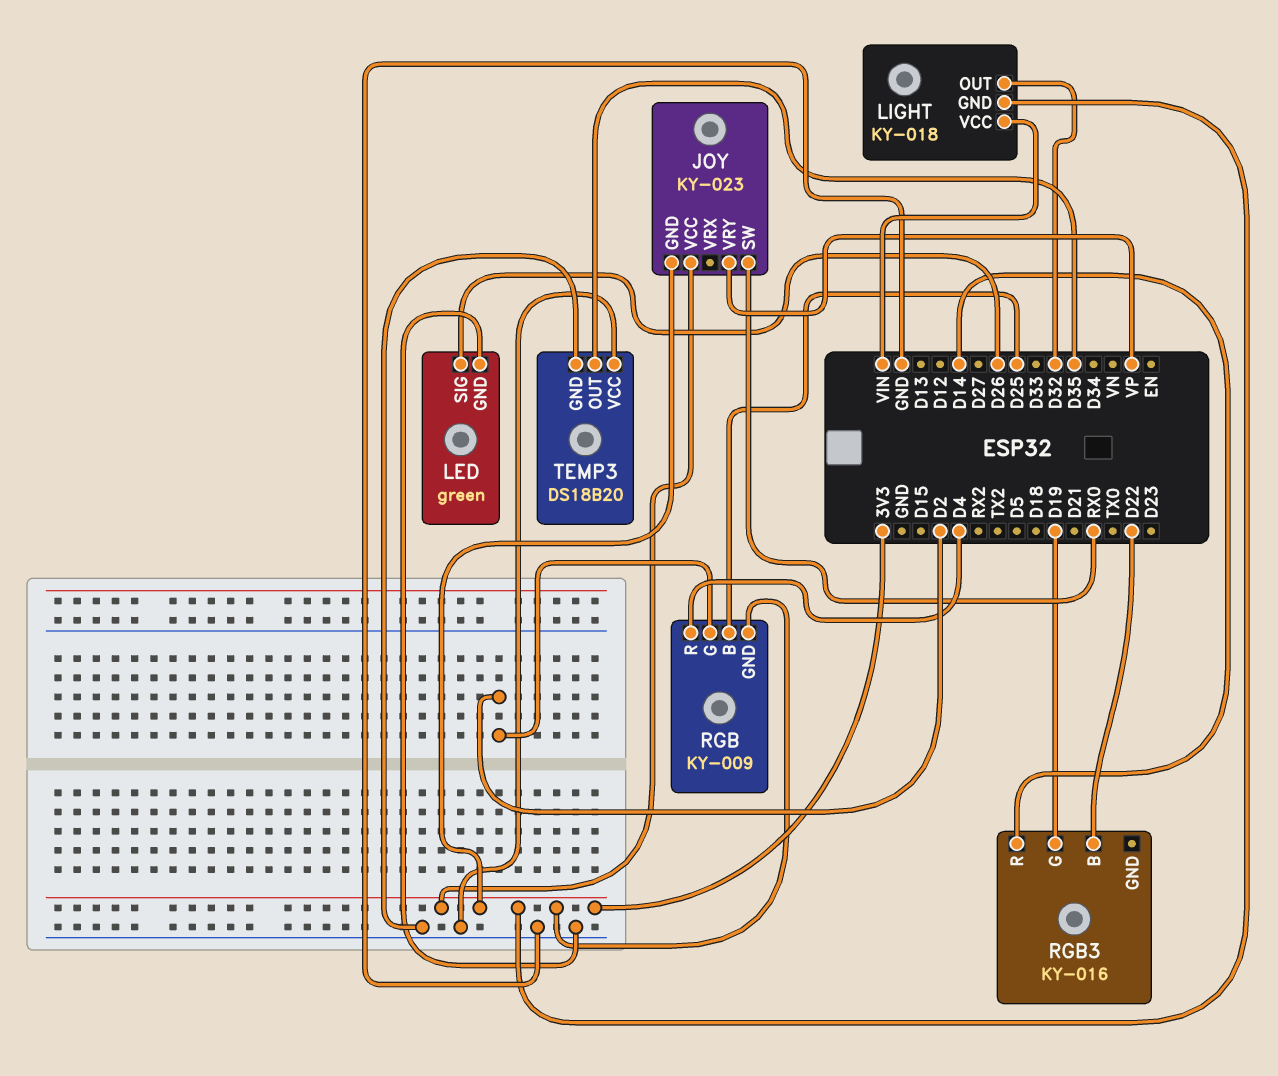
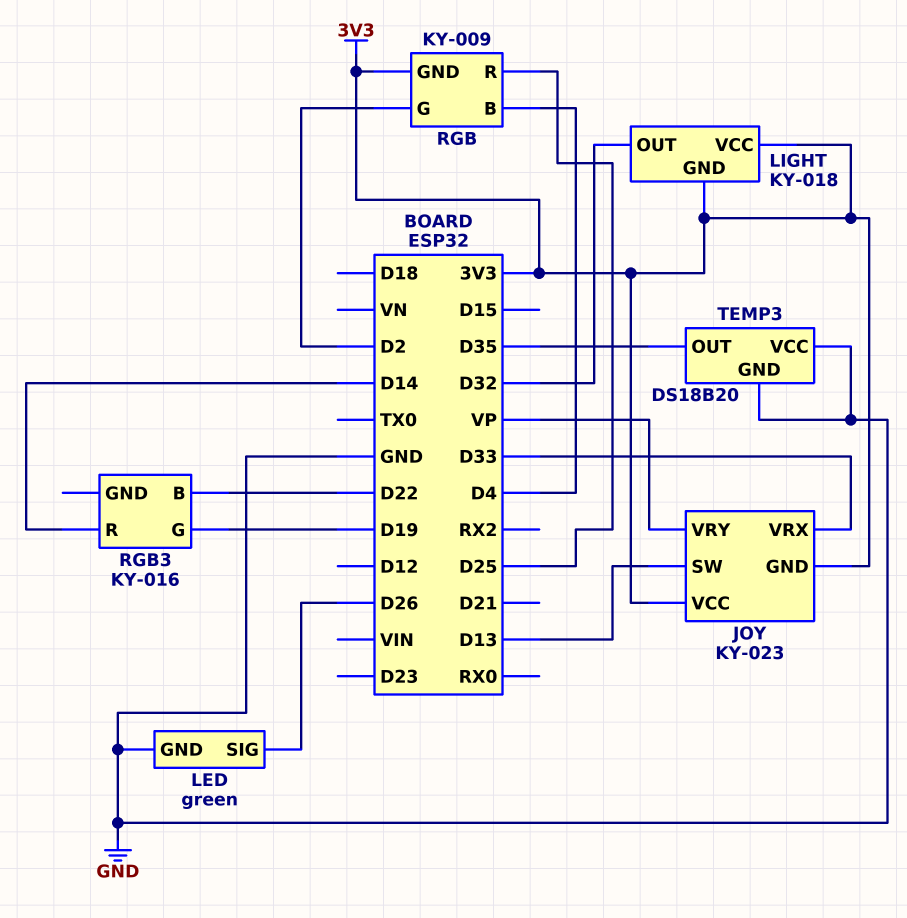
JOY pin SW: RX0 -> D13
JOY pin VRX: none -> D33
LIGHT pin VCC: VIN -> 3V3
RGB pin B: D25 -> D4
RGB pin R: D4 -> D25

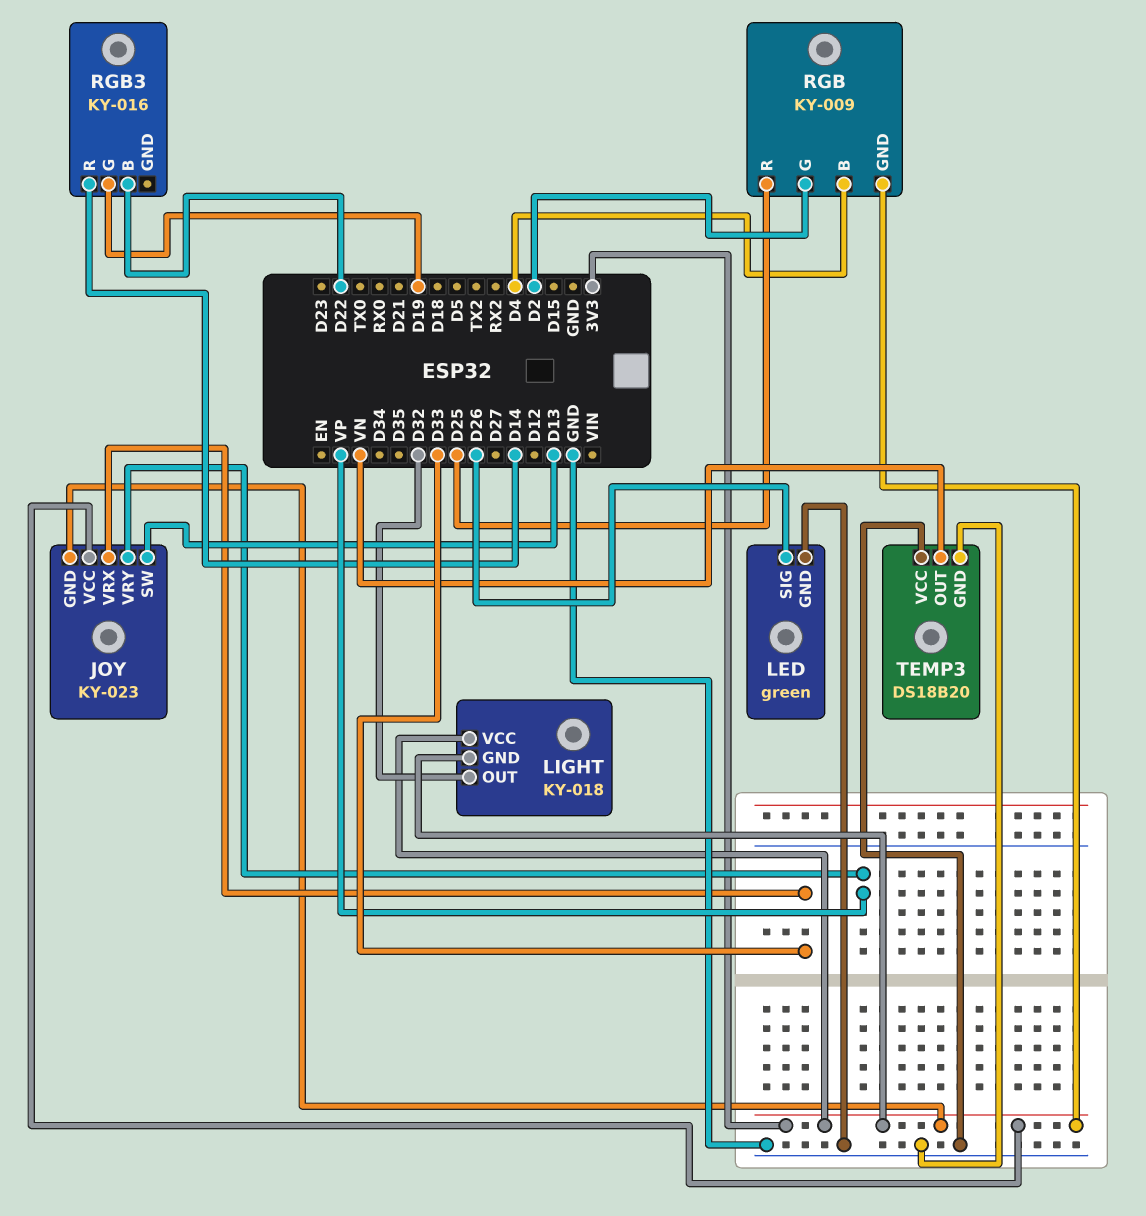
TEMP3 pin OUT: D35 -> VN

